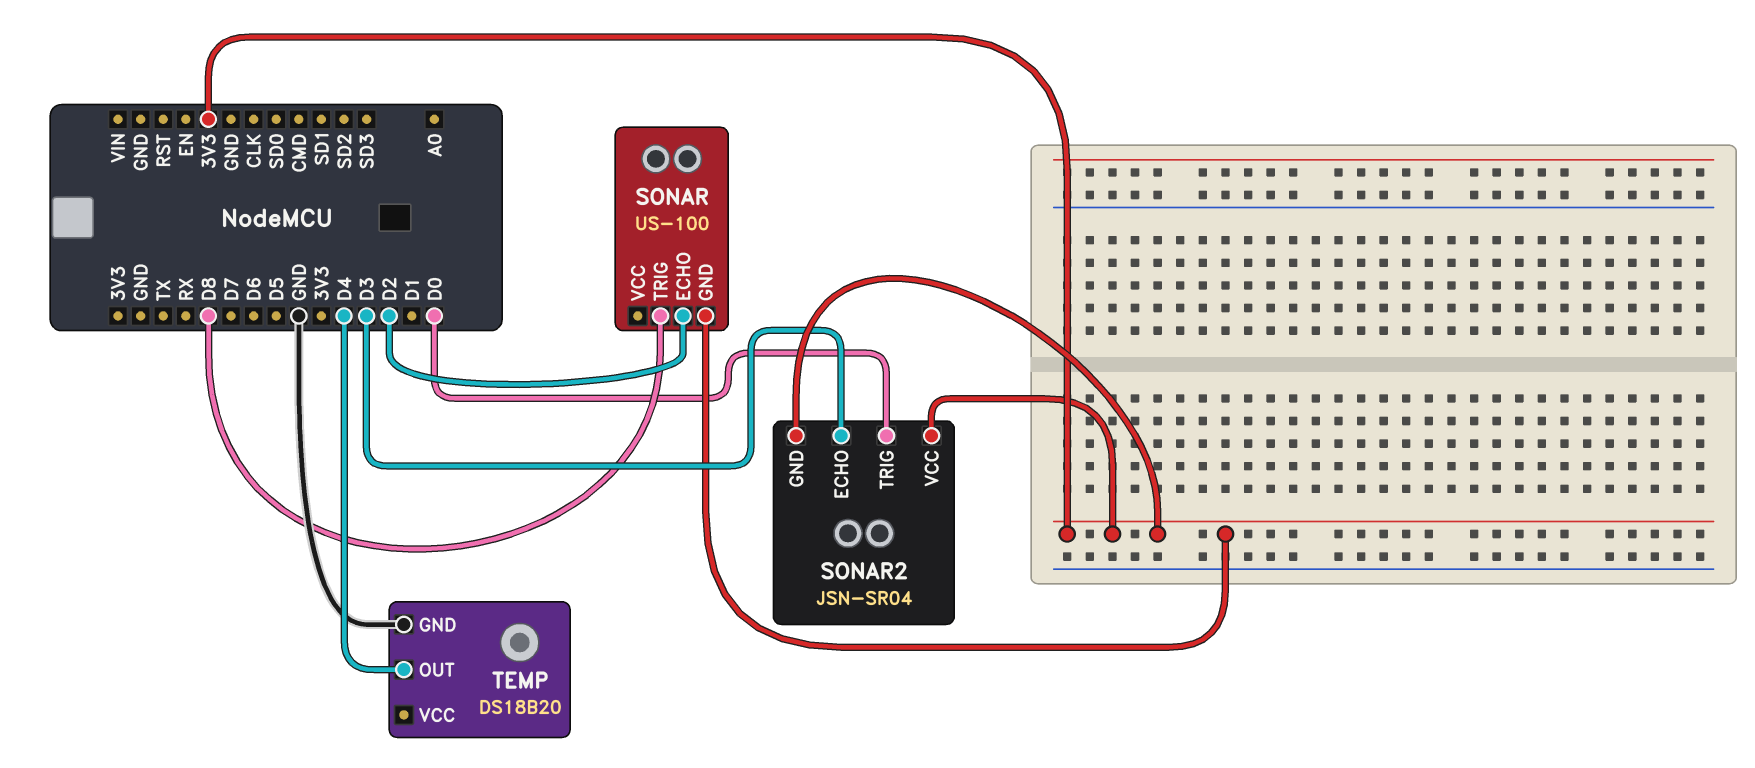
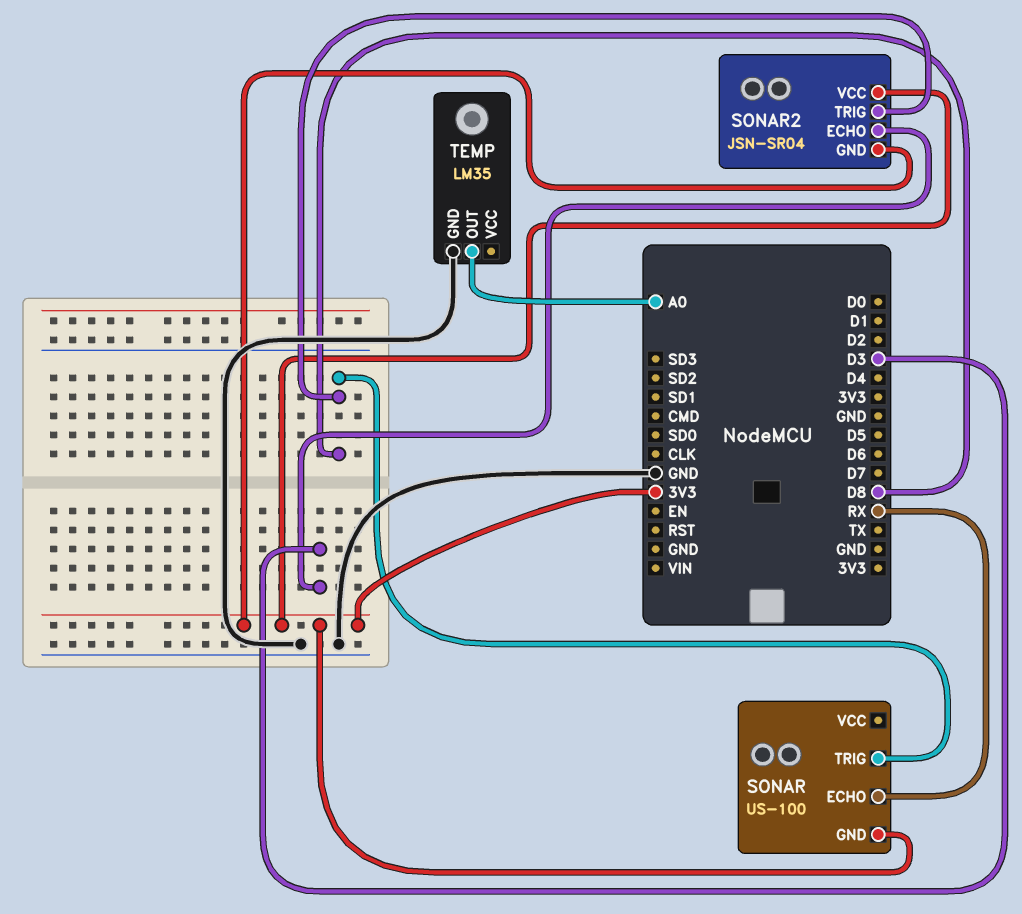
SONAR pin ECHO: D2 -> RX
SONAR2 pin TRIG: D0 -> D8
TEMP: DS18B20 -> LM35
TEMP pin OUT: D4 -> A0

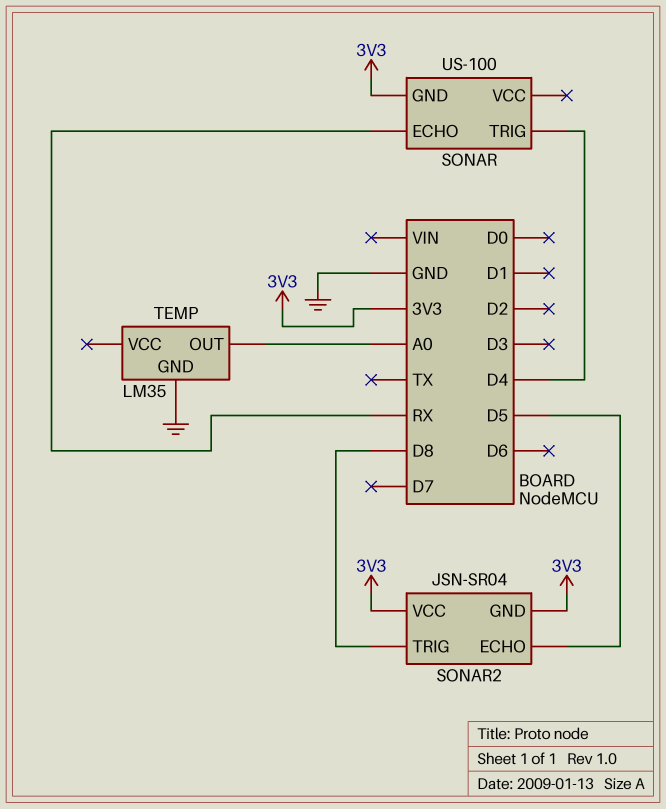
SONAR pin TRIG: D8 -> D4
SONAR2 pin ECHO: D3 -> D5

